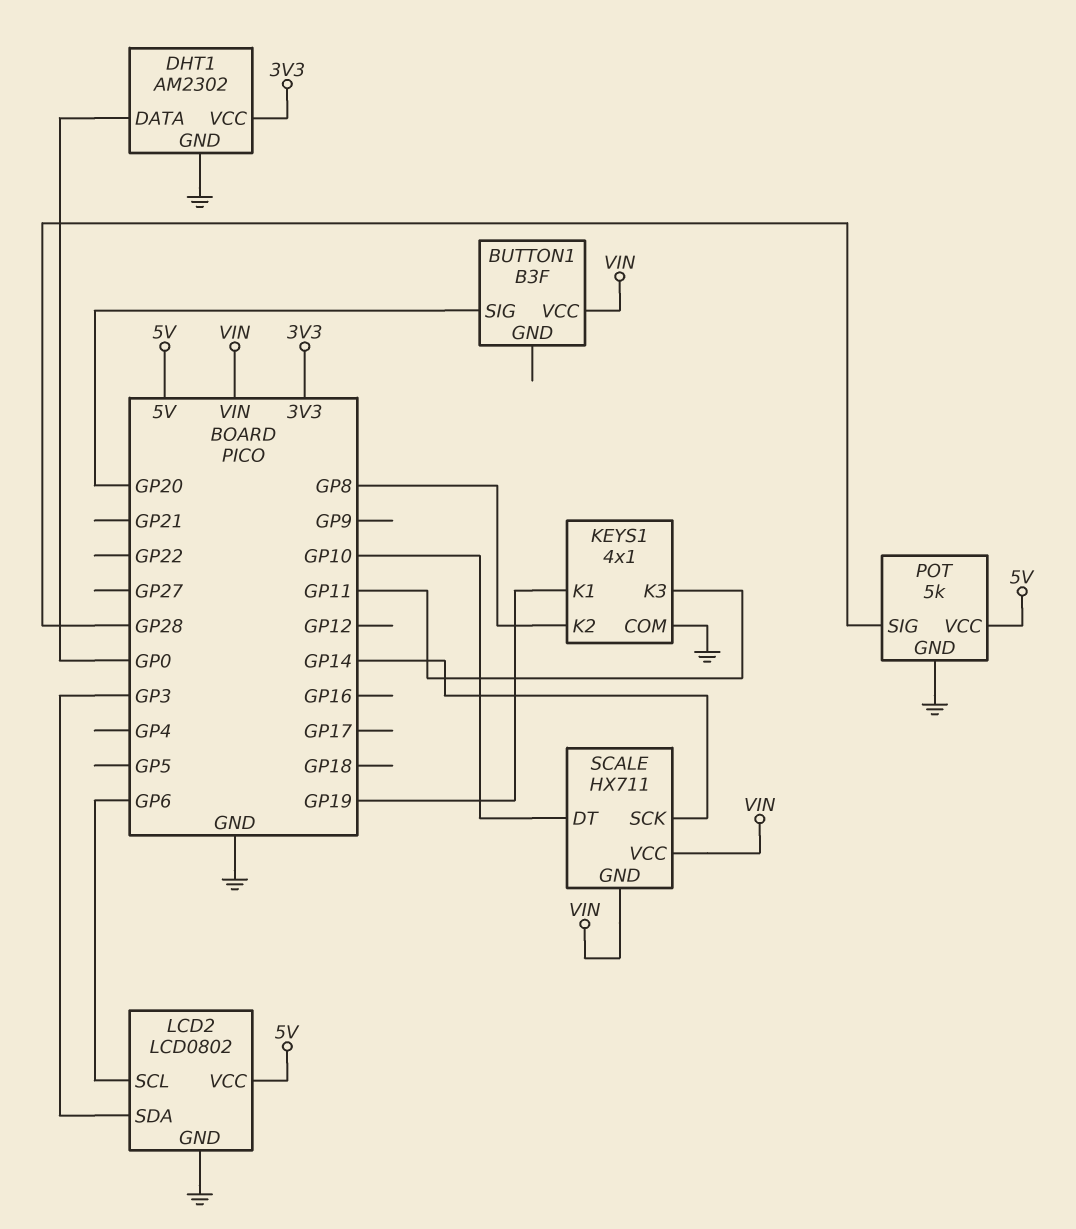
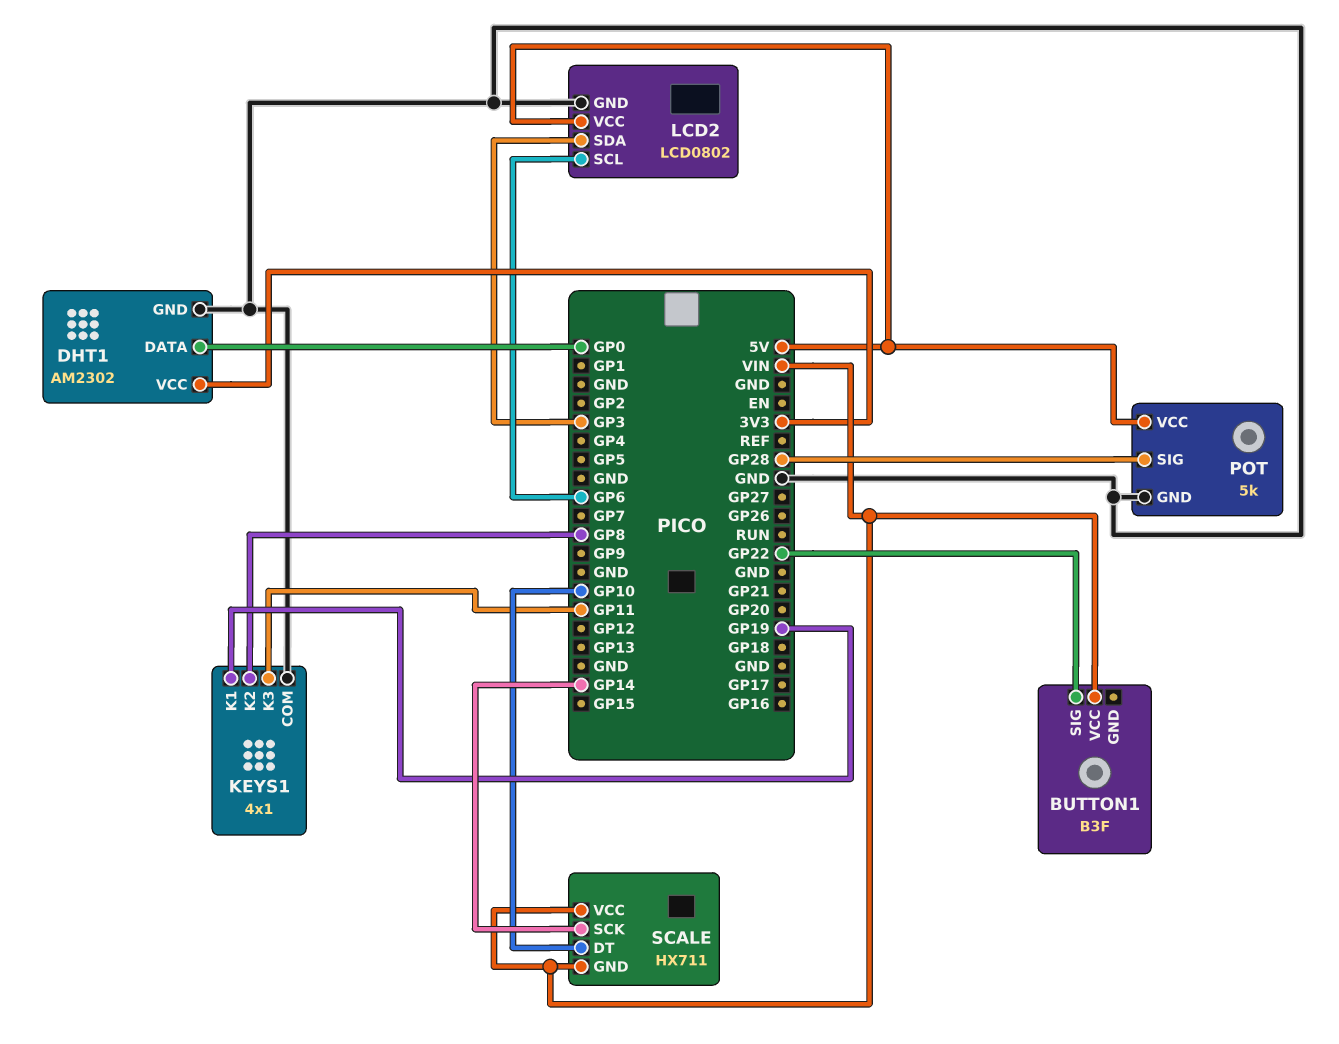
BUTTON1 pin SIG: GP20 -> GP22

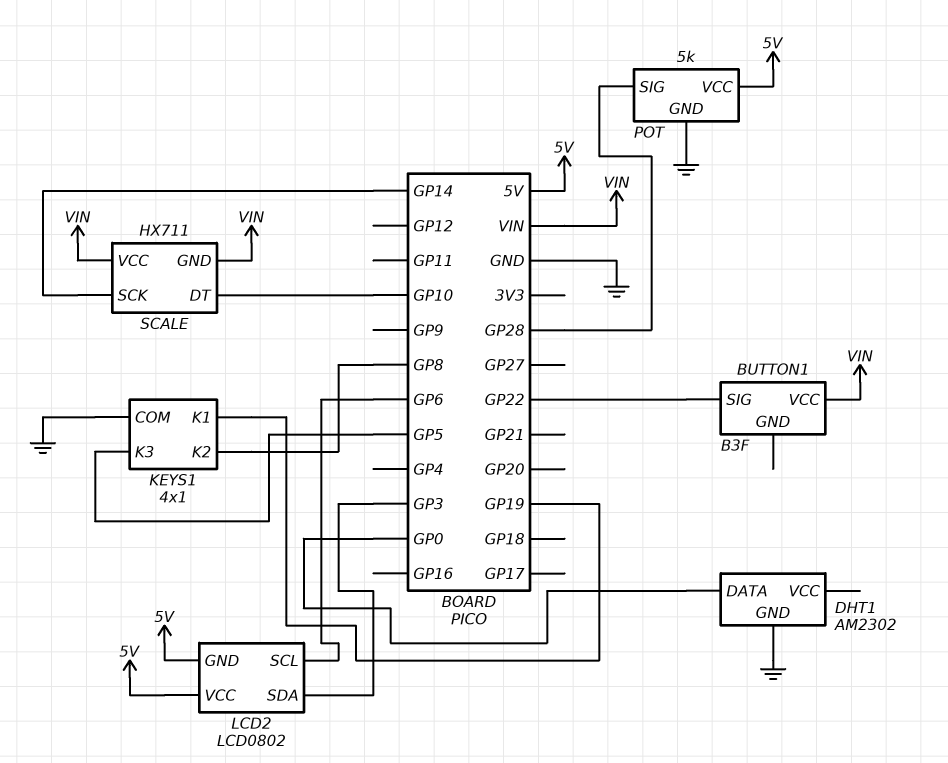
DHT1 pin VCC: 3V3 -> none
KEYS1 pin K3: GP11 -> GP5
LCD2 pin GND: GND -> 5V

